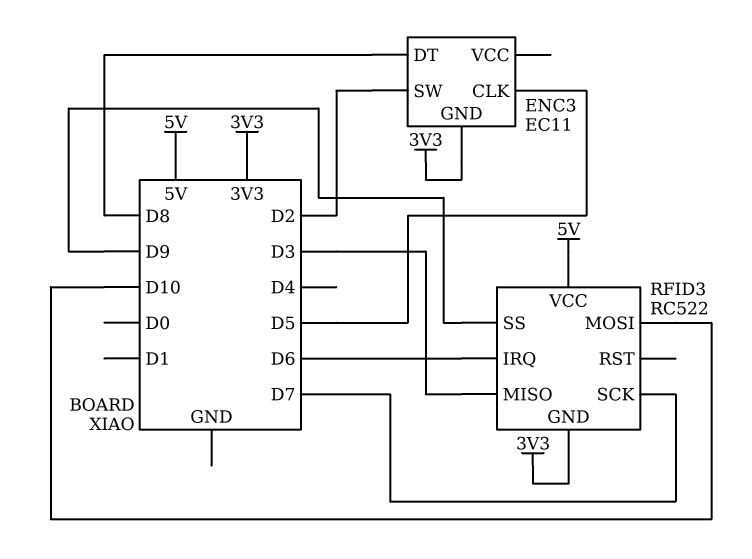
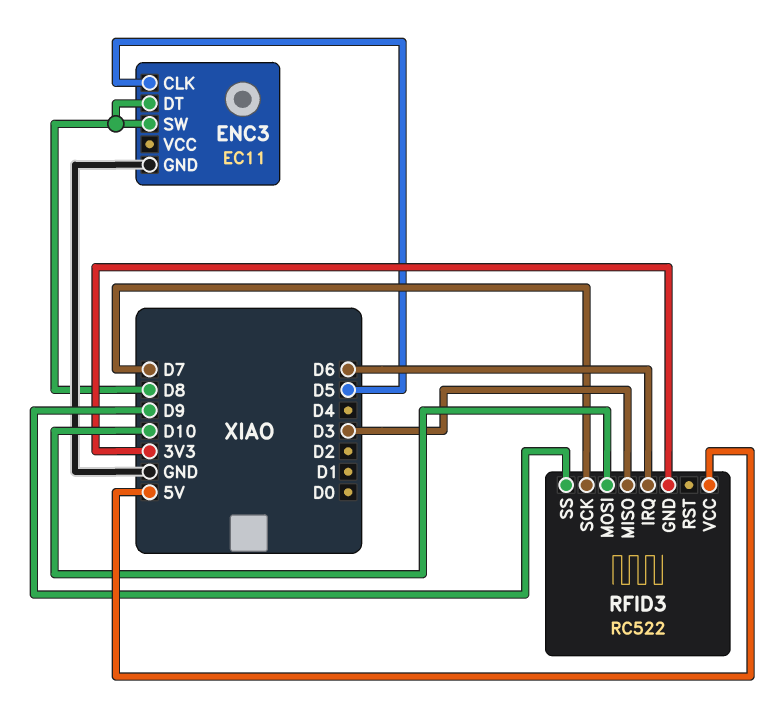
ENC3 pin GND: 3V3 -> GND
ENC3 pin SW: D2 -> D8

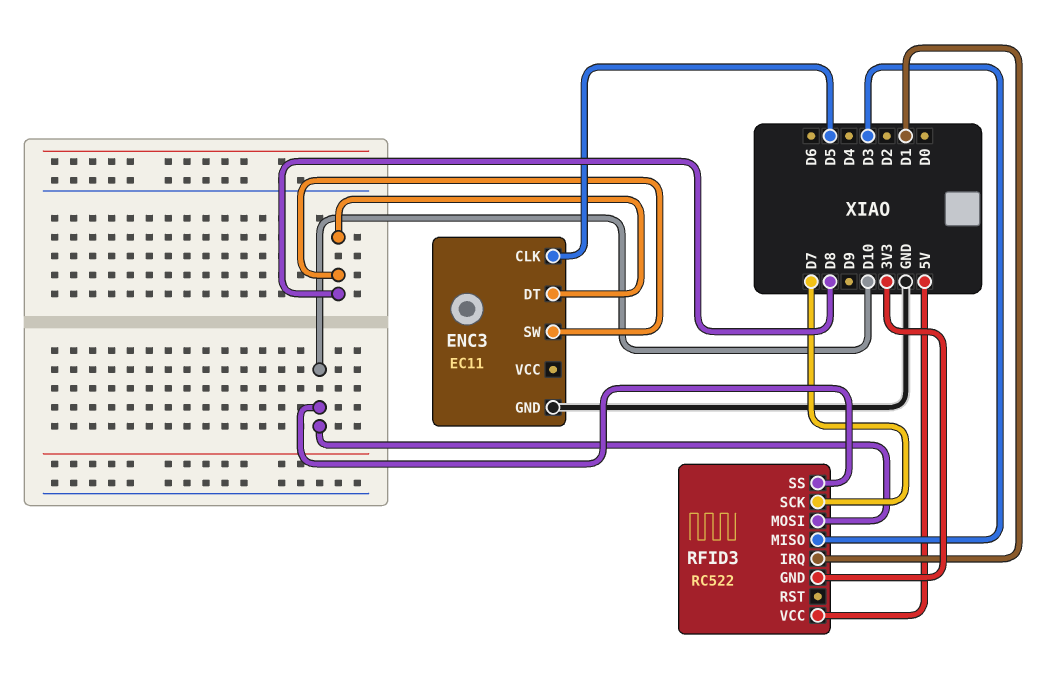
RFID3 pin IRQ: D6 -> D1
RFID3 pin SS: D9 -> D10

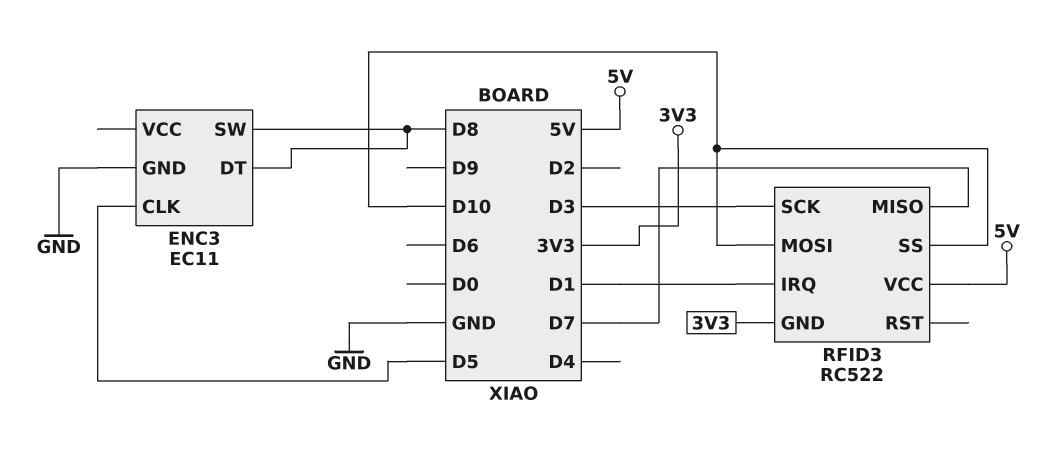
RFID3 pin MISO: D3 -> D7
RFID3 pin SCK: D7 -> D3

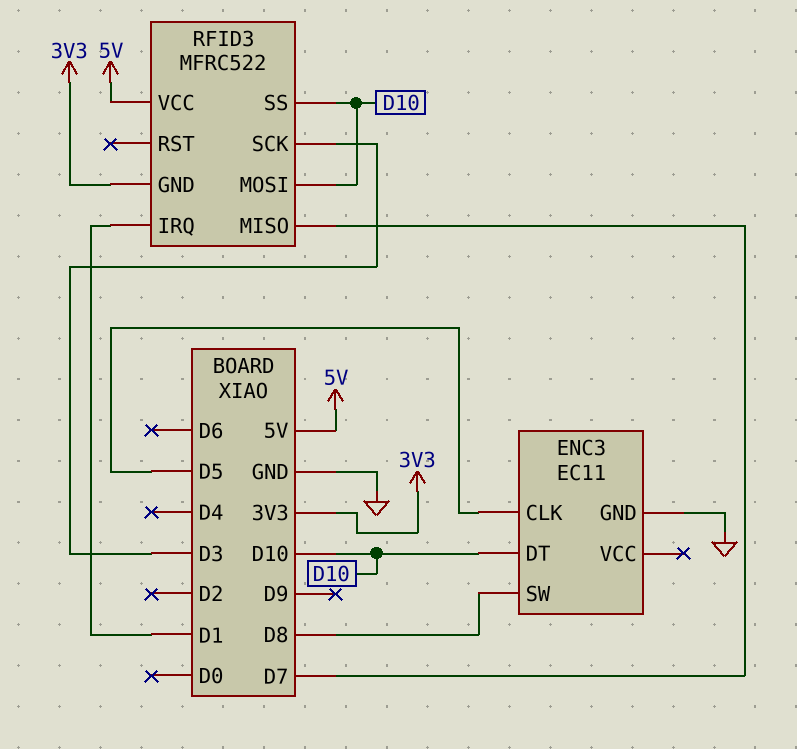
ENC3 pin DT: D8 -> D10
RFID3: RC522 -> MFRC522

